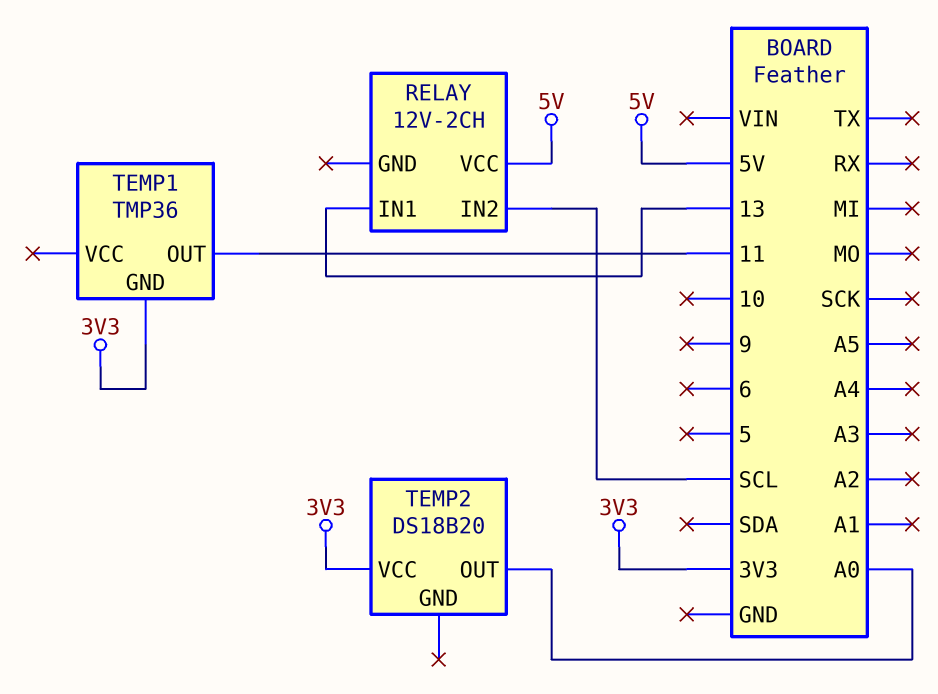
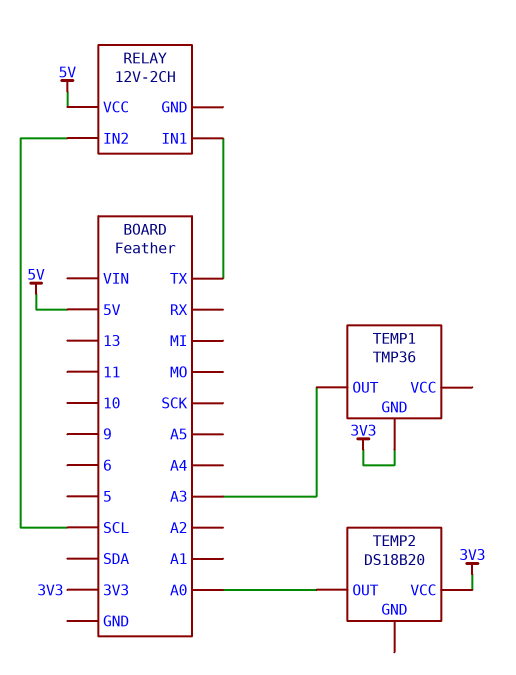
RELAY pin IN1: 13 -> TX
TEMP1 pin OUT: 11 -> A3

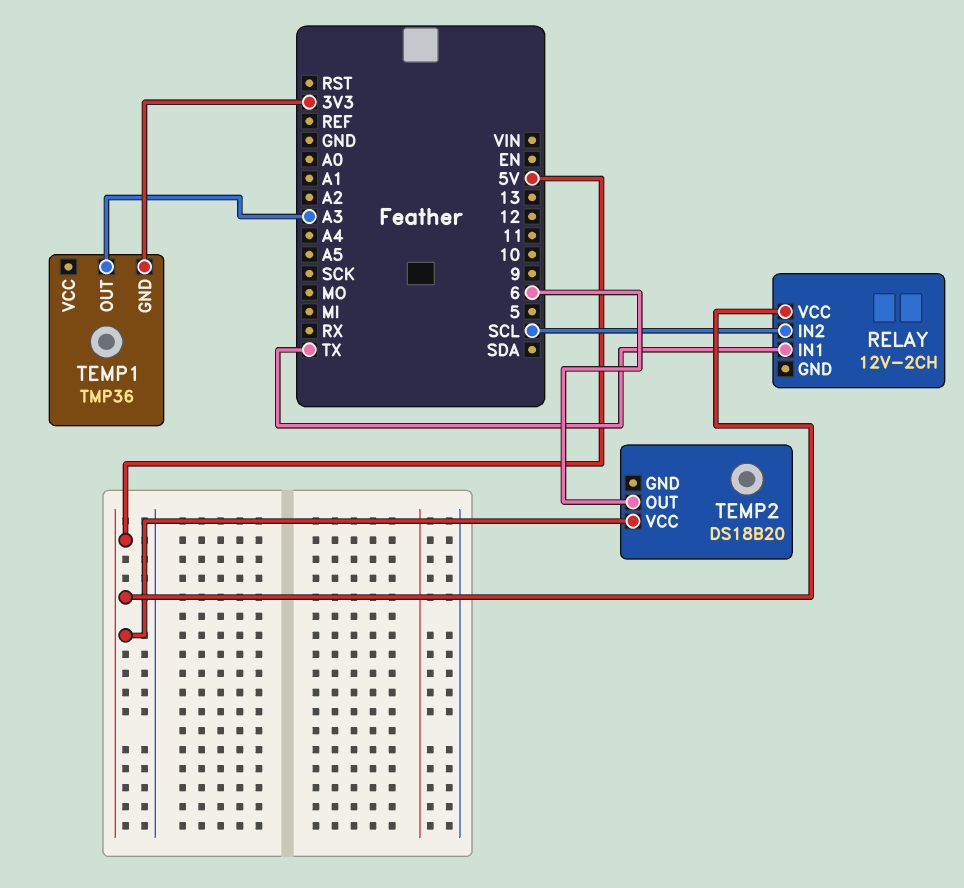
TEMP2 pin OUT: A0 -> 6
TEMP2 pin VCC: 3V3 -> 5V

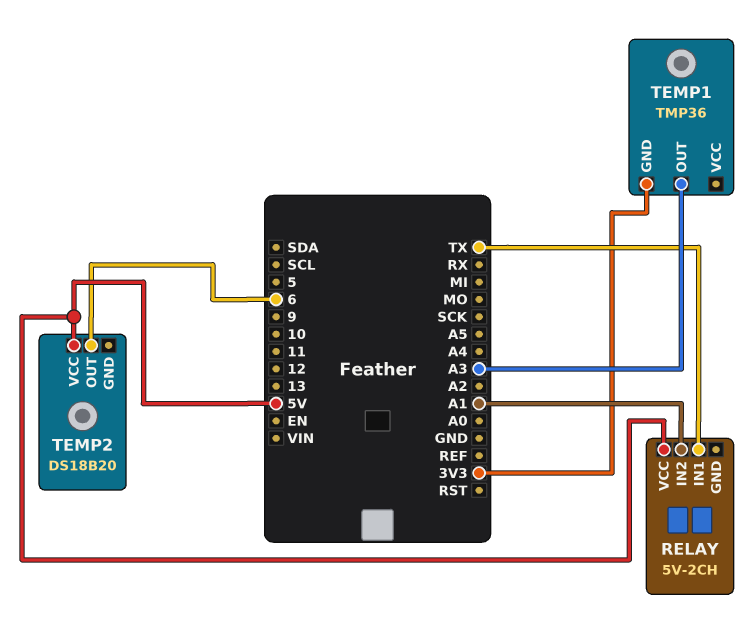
RELAY: 12V-2CH -> 5V-2CH
RELAY pin IN2: SCL -> A1

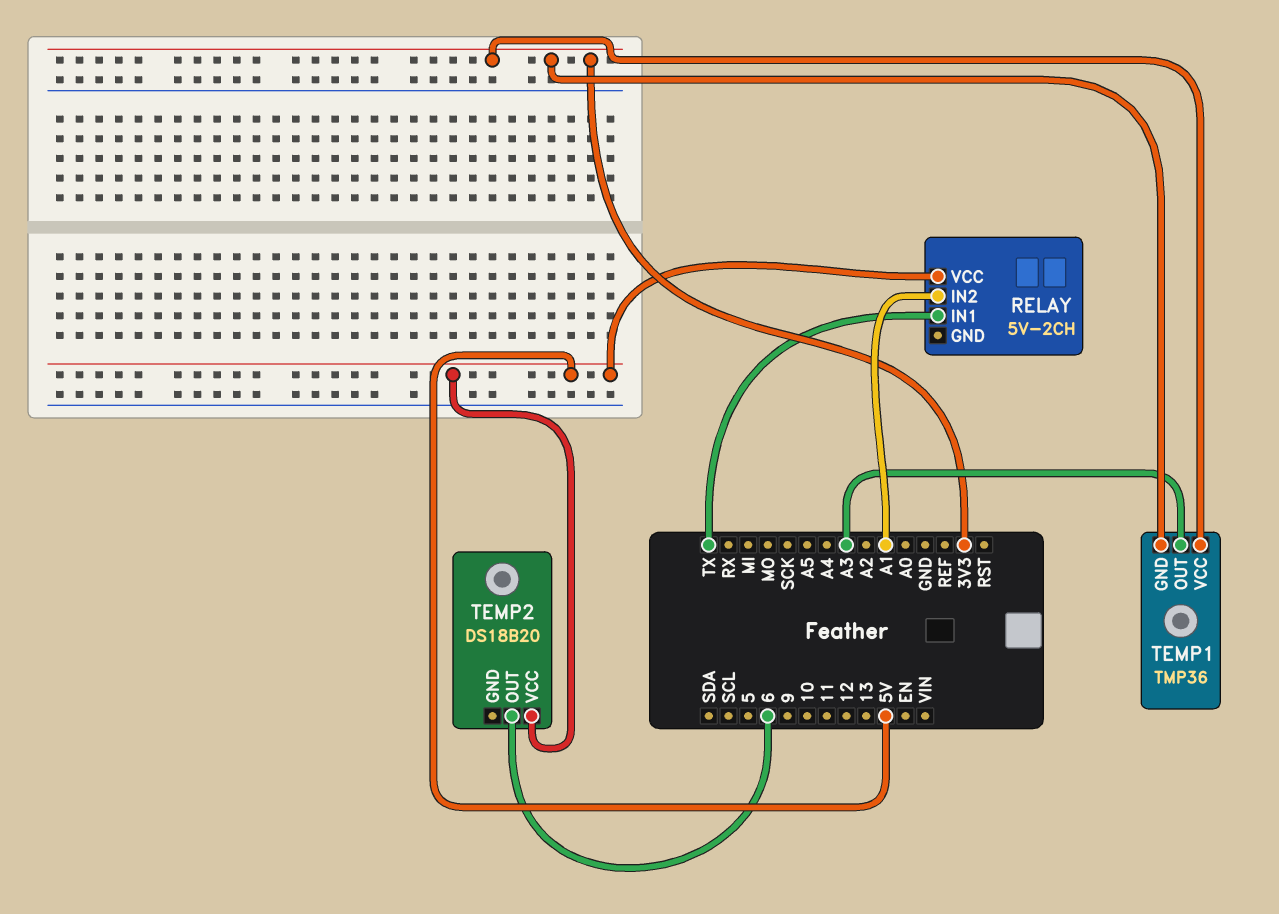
TEMP1 pin VCC: none -> 3V3

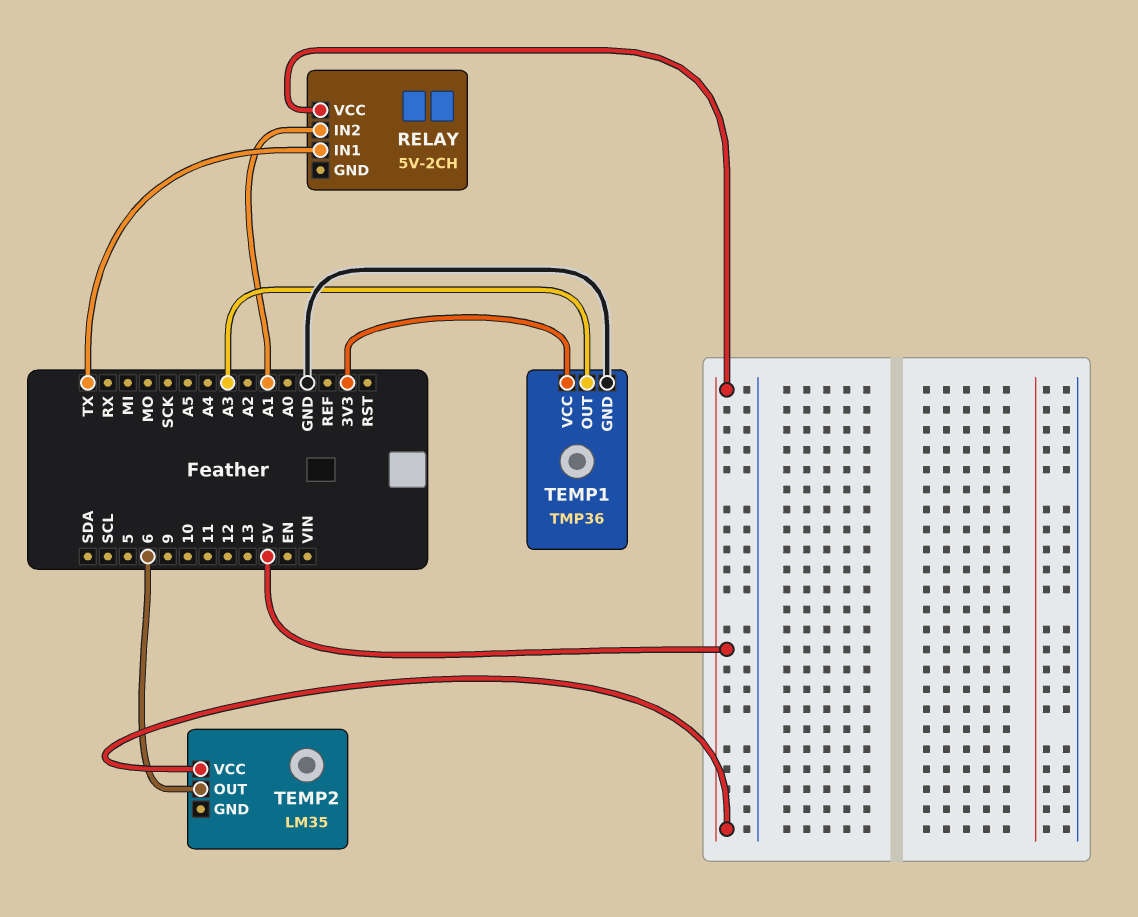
TEMP1 pin GND: 3V3 -> GND
TEMP2: DS18B20 -> LM35

